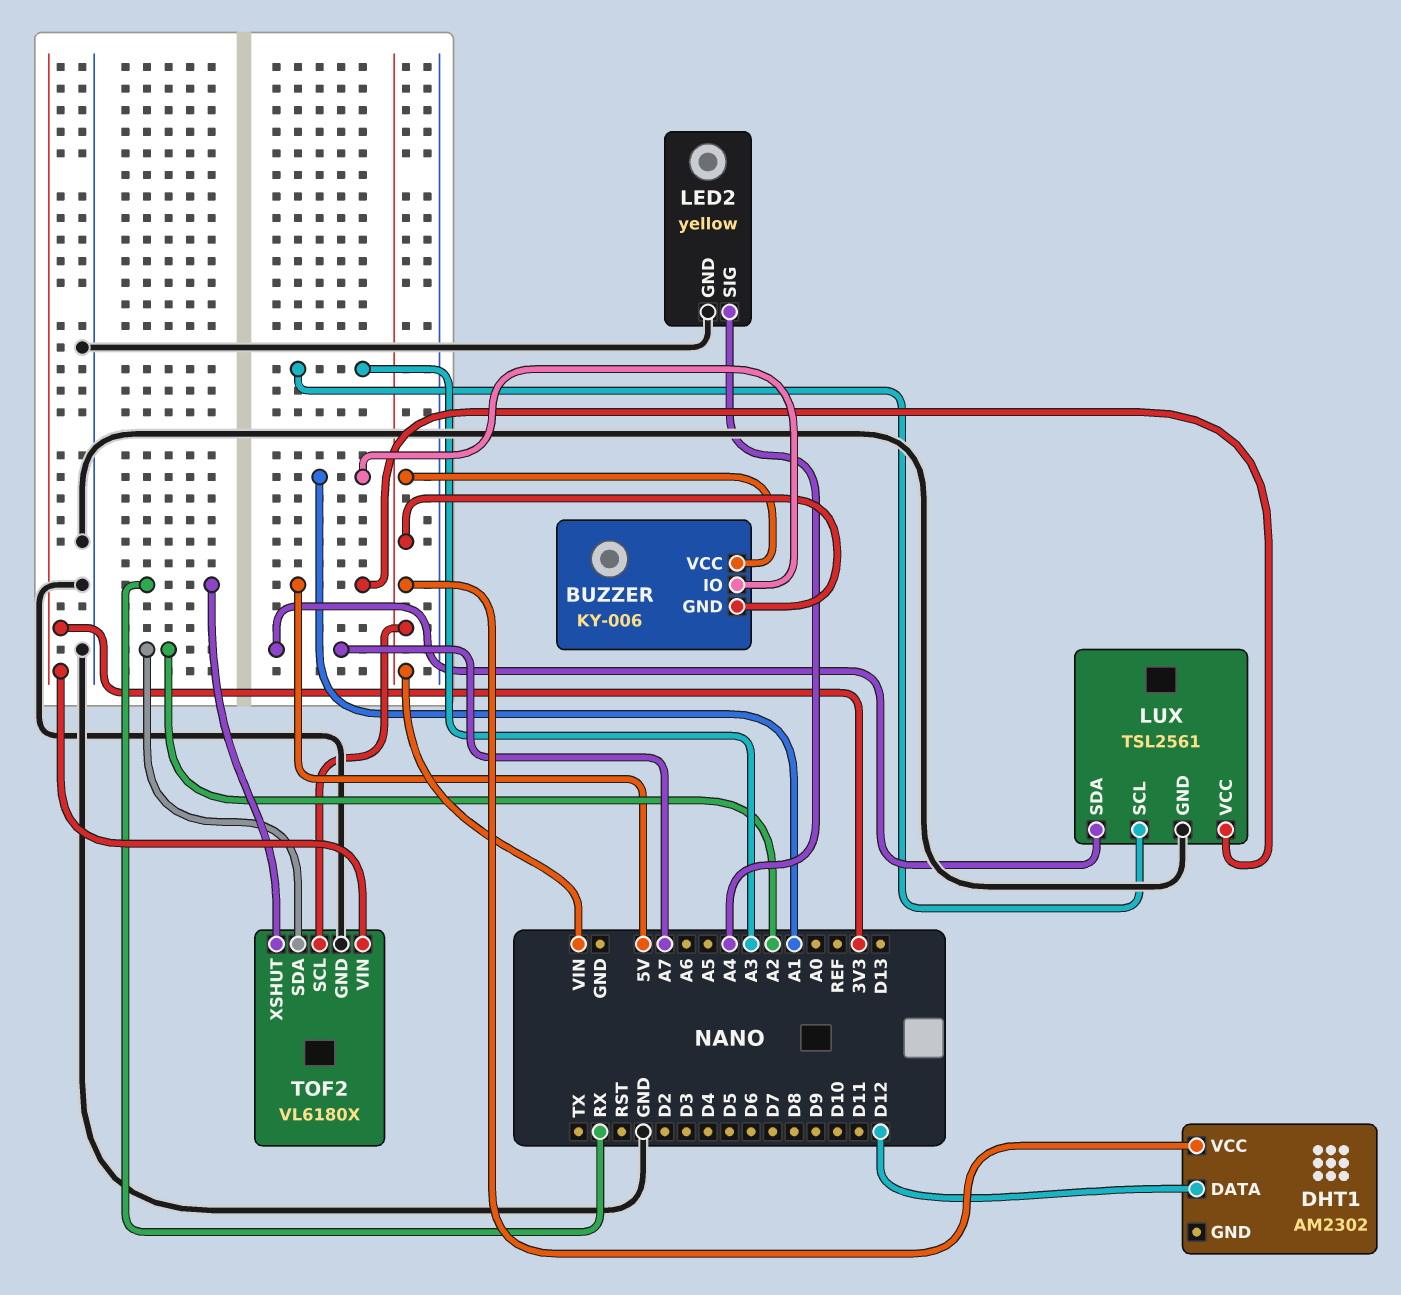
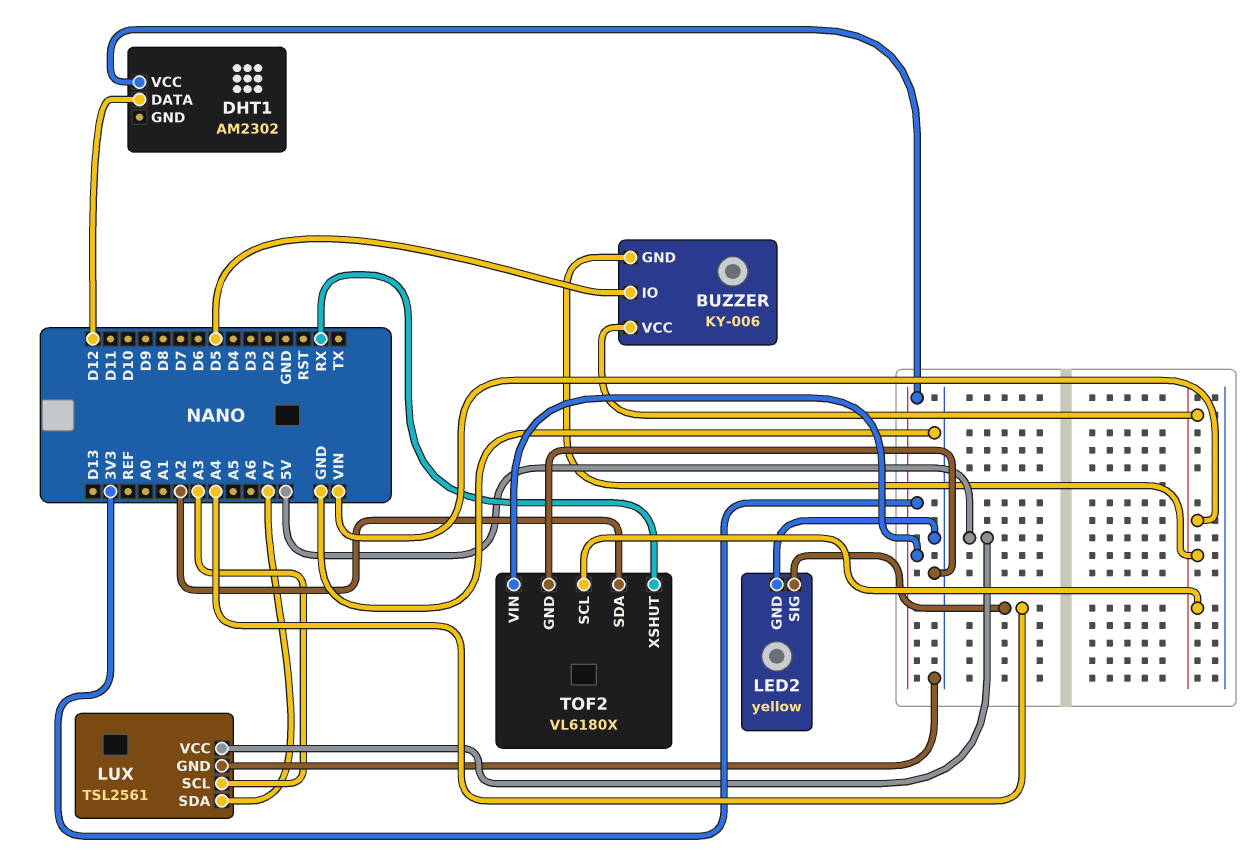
BUZZER pin IO: A1 -> D5
DHT1 pin VCC: VIN -> 3V3

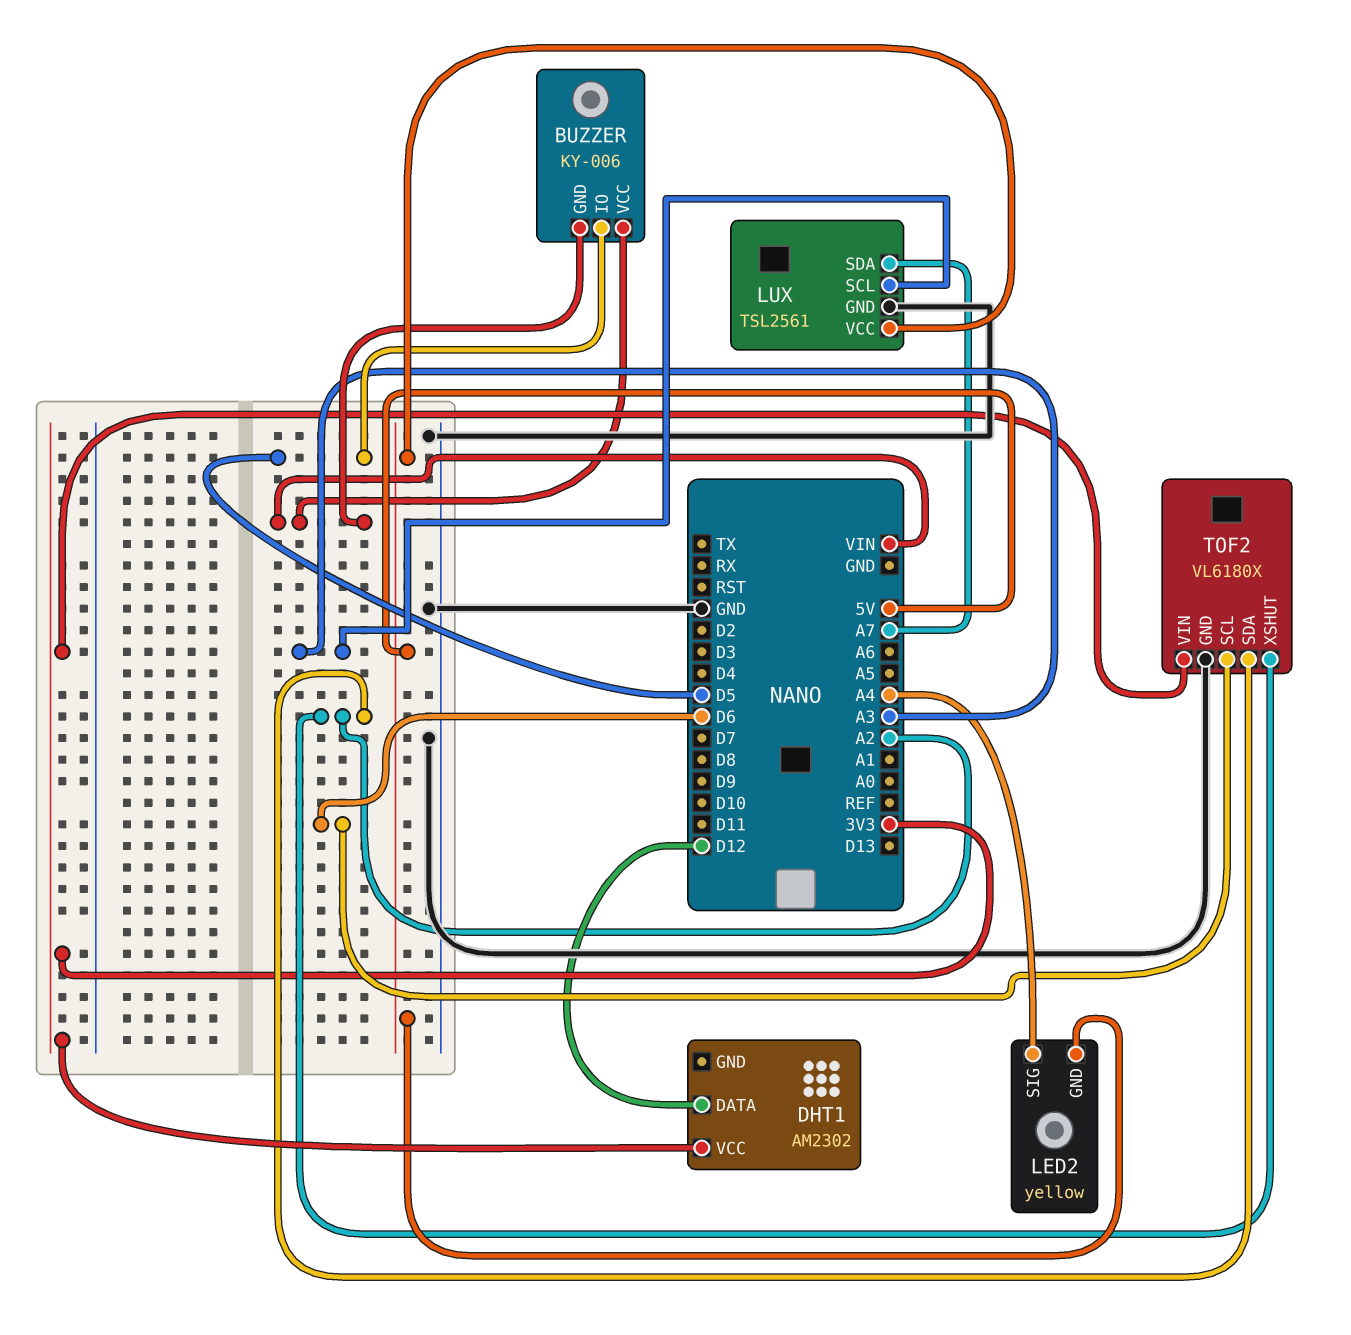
LED2 pin GND: GND -> 5V
TOF2 pin SCL: VIN -> D6
TOF2 pin XSHUT: RX -> A2

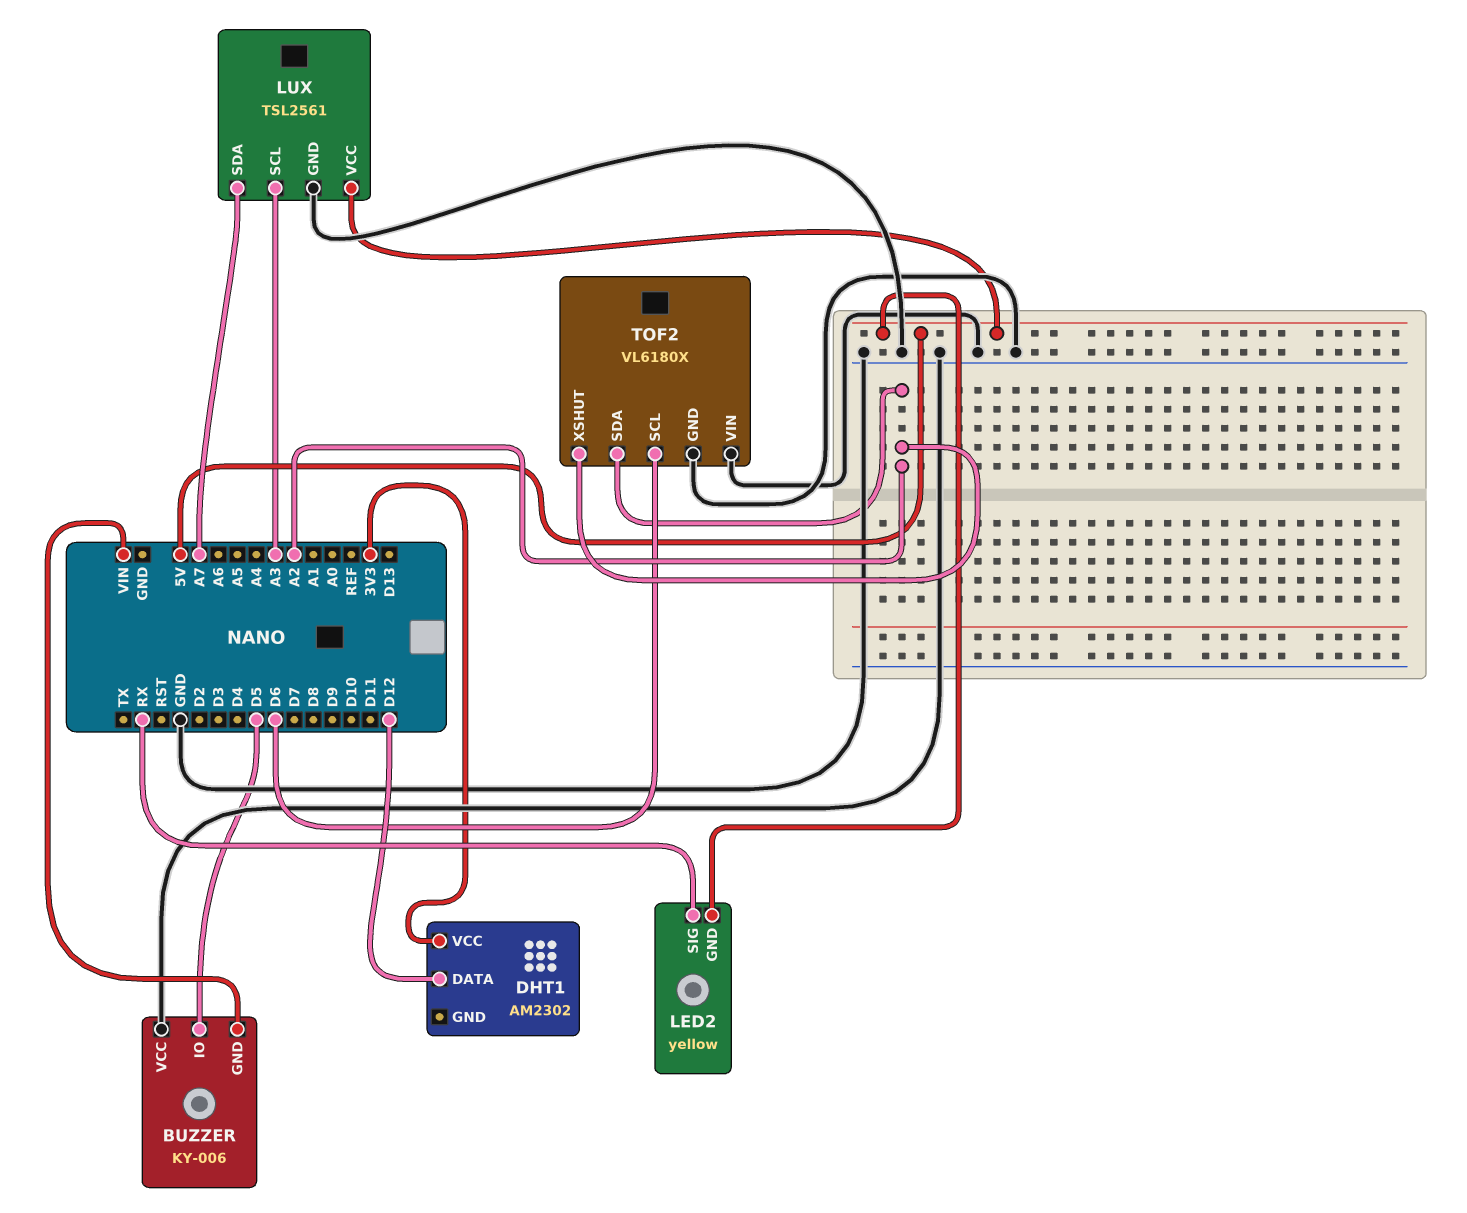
BUZZER pin VCC: VIN -> GND
LED2 pin SIG: A4 -> RX
TOF2 pin VIN: 3V3 -> GND

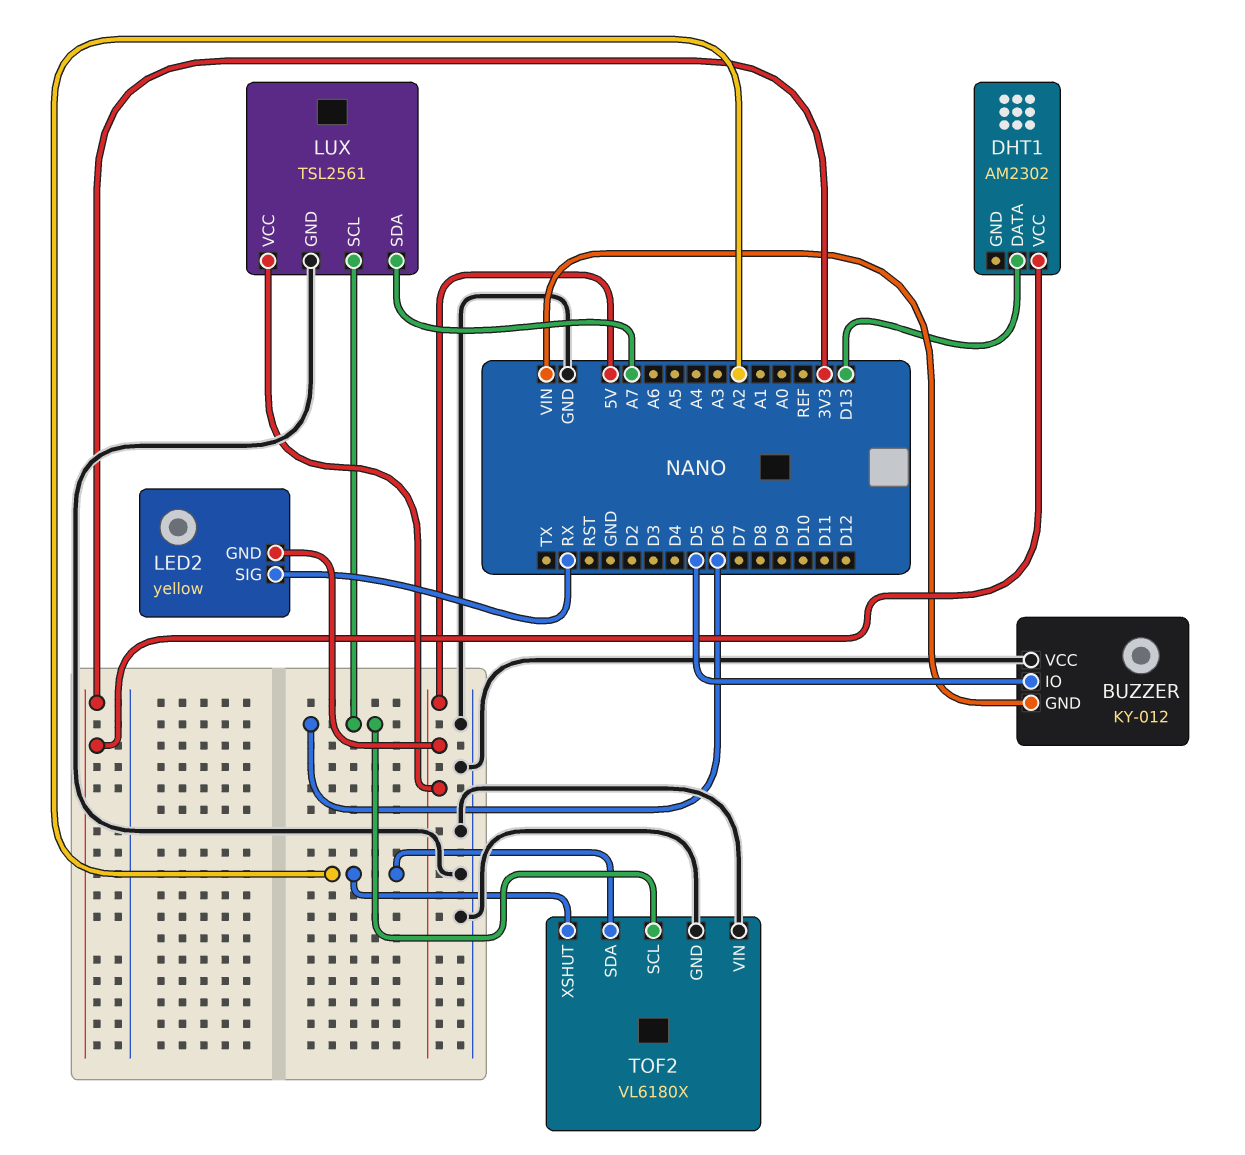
BUZZER: KY-006 -> KY-012
DHT1 pin DATA: D12 -> D13
LUX pin SCL: A3 -> D6

